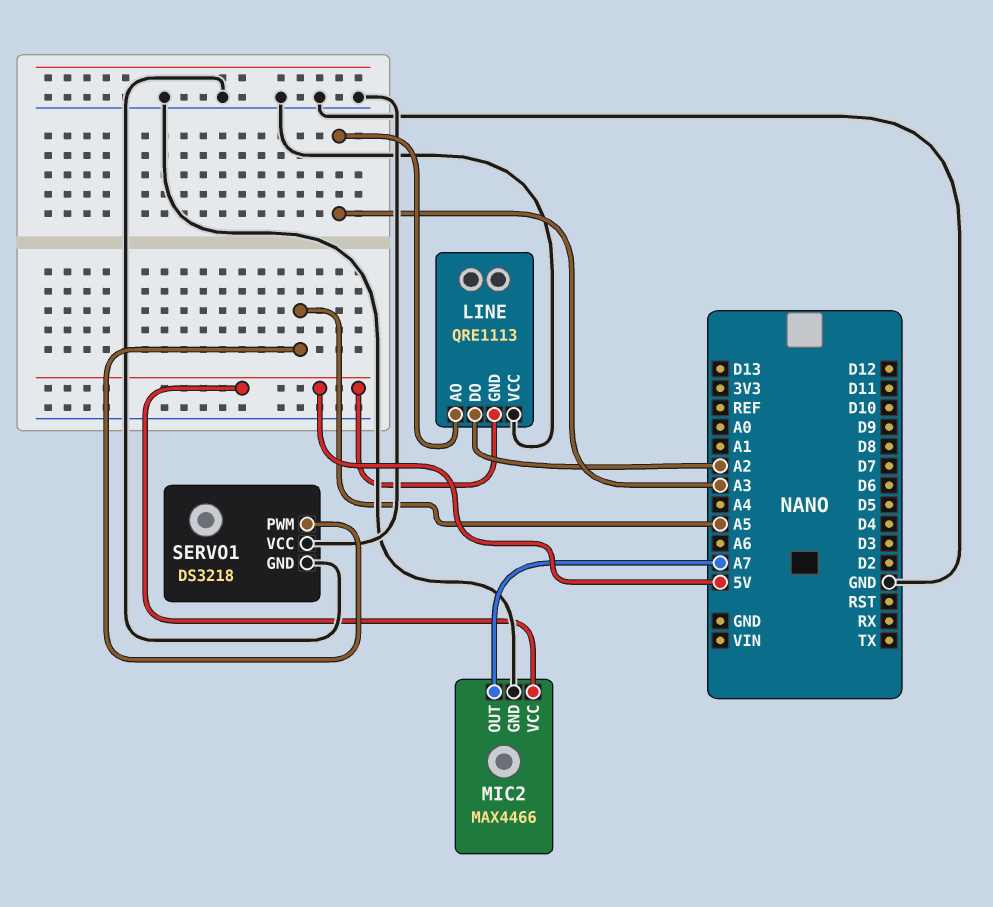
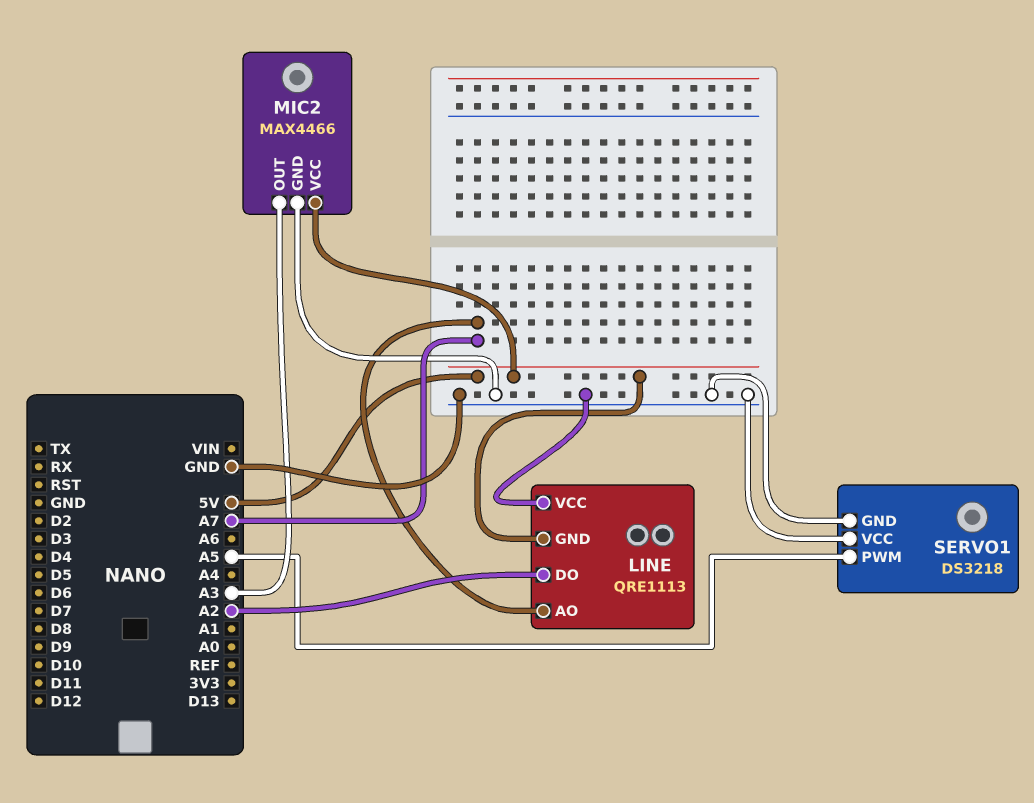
LINE pin AO: A3 -> A7
MIC2 pin OUT: A7 -> A3

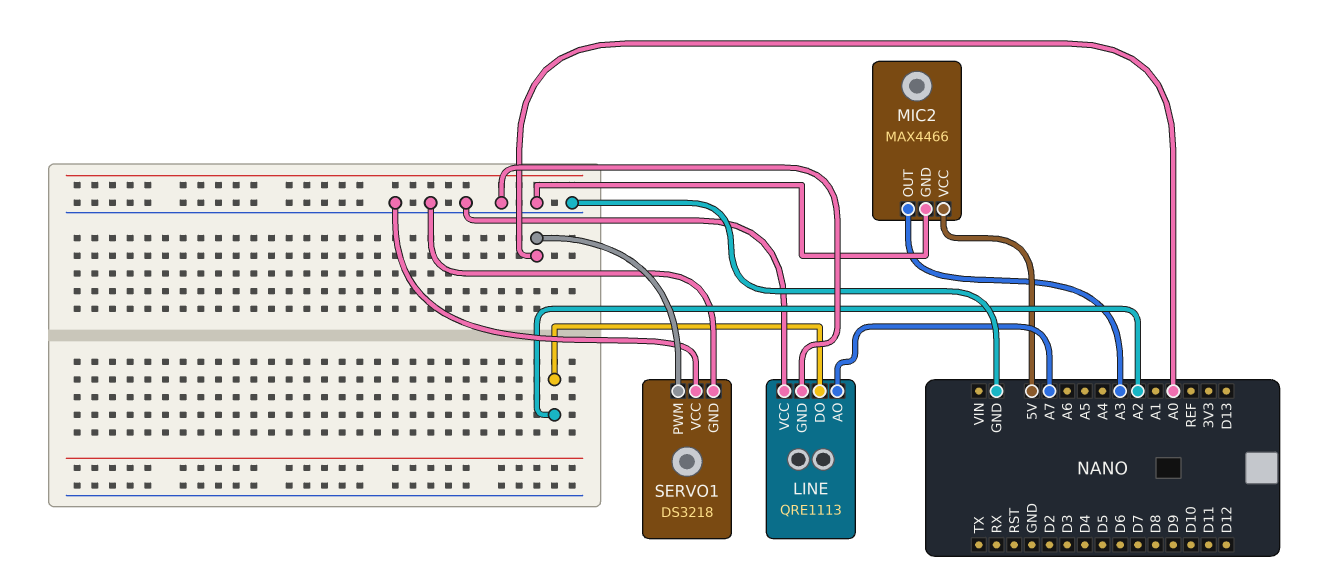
LINE pin GND: 5V -> GND
SERVO1 pin PWM: A5 -> A0

